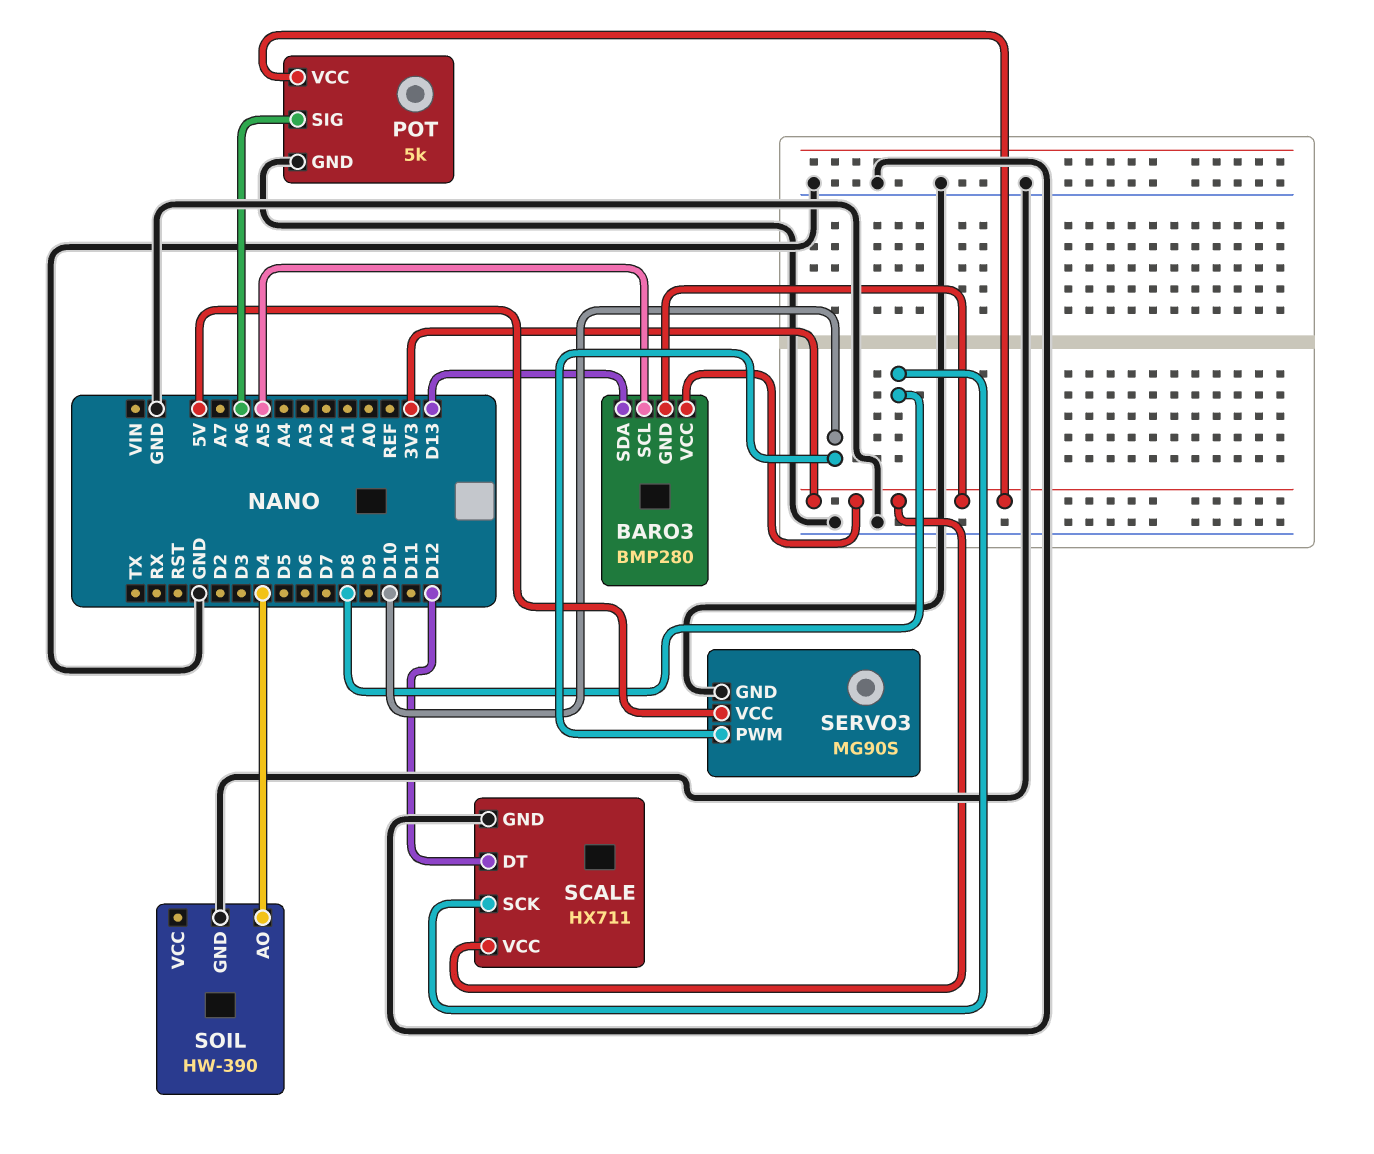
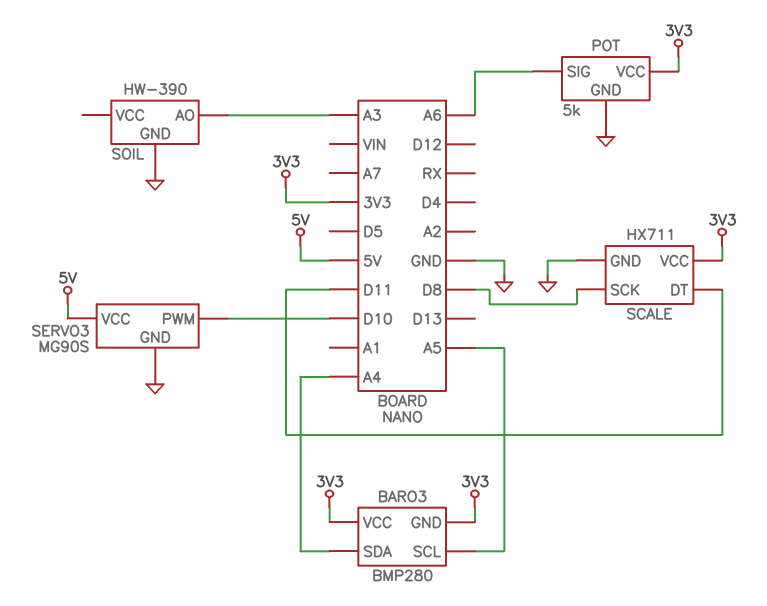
BARO3 pin SDA: D13 -> A4
SCALE pin DT: D12 -> D11
SOIL pin AO: D4 -> A3

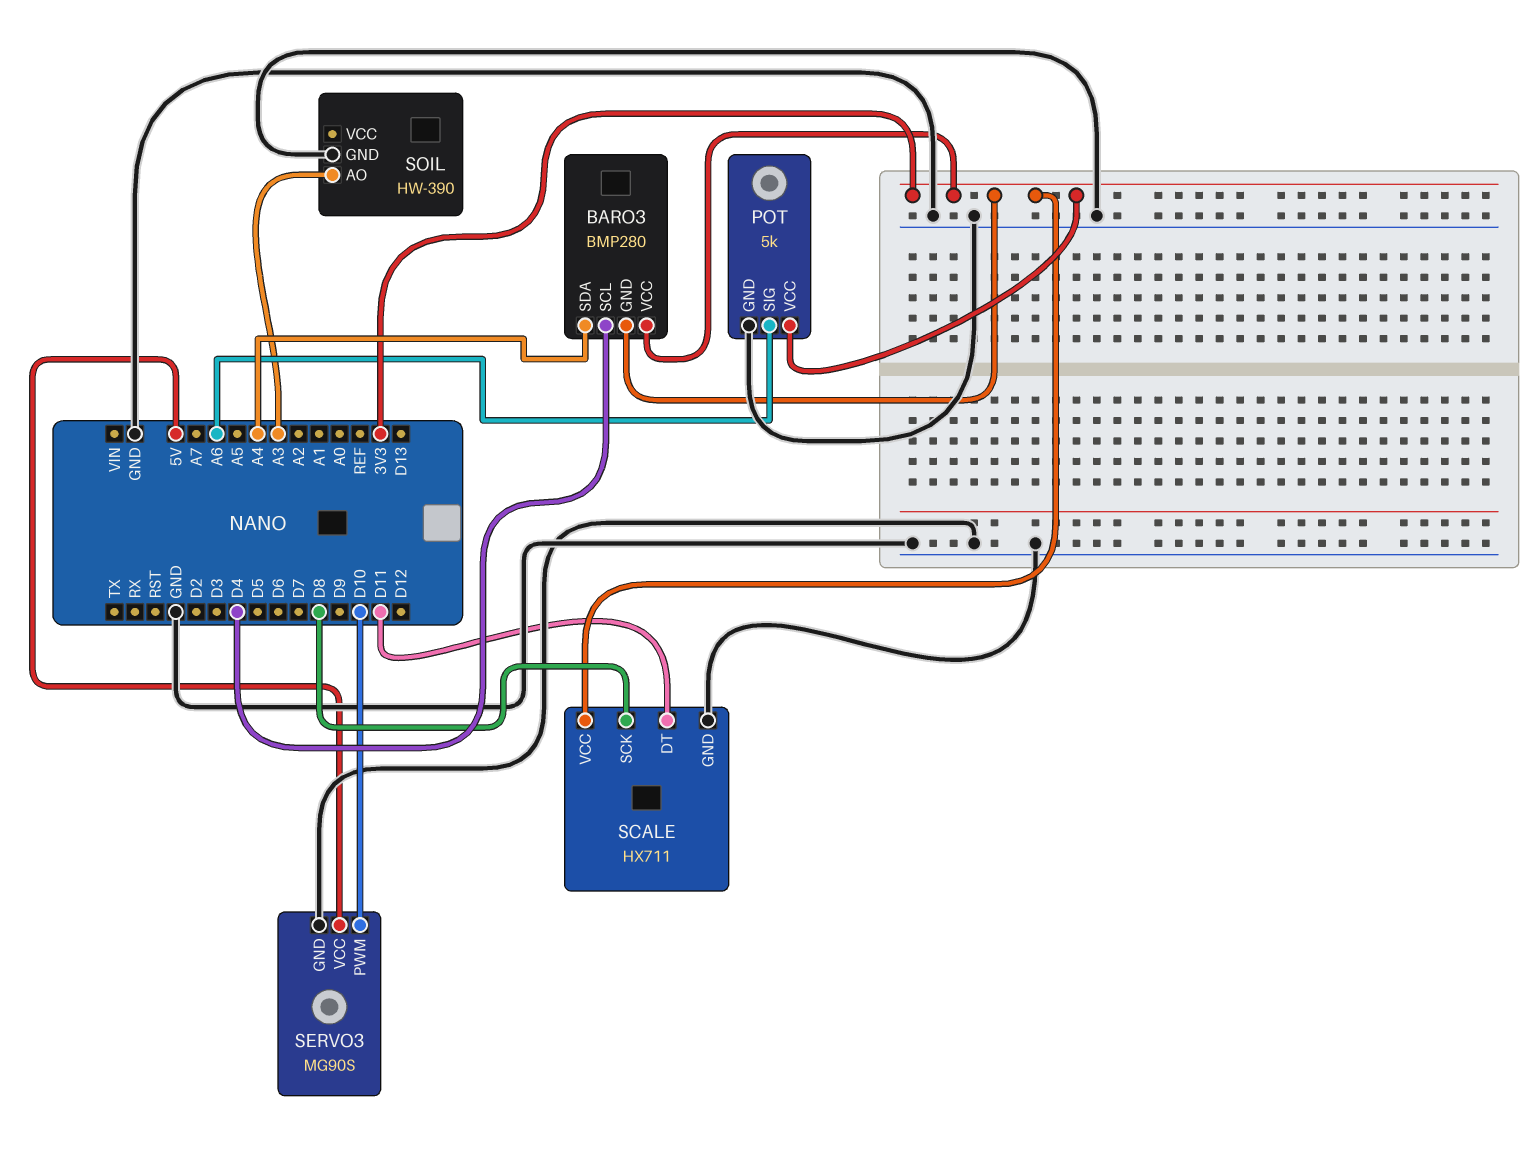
BARO3 pin SCL: A5 -> D4

